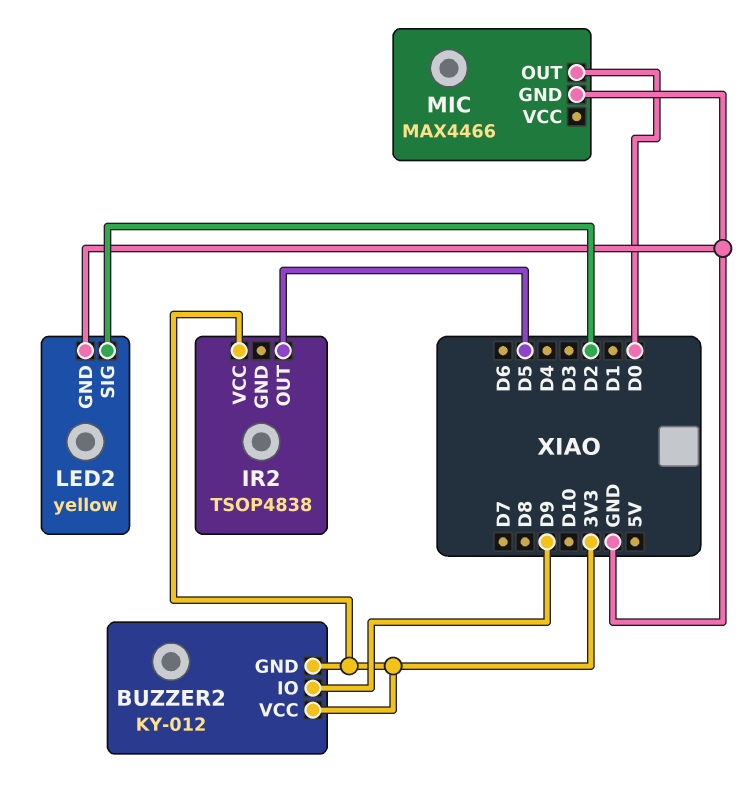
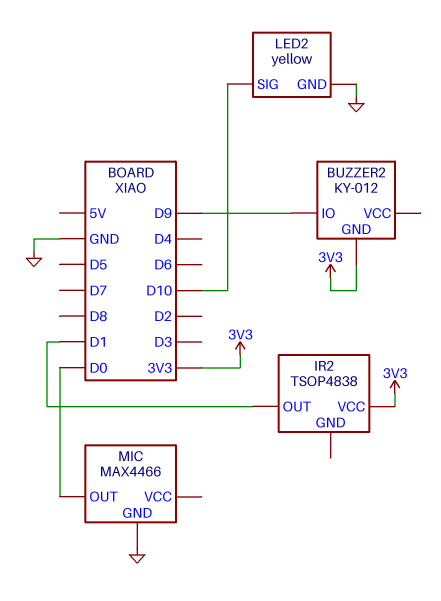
BUZZER2 pin VCC: 3V3 -> none
IR2 pin OUT: D5 -> D1
LED2 pin SIG: D2 -> D10

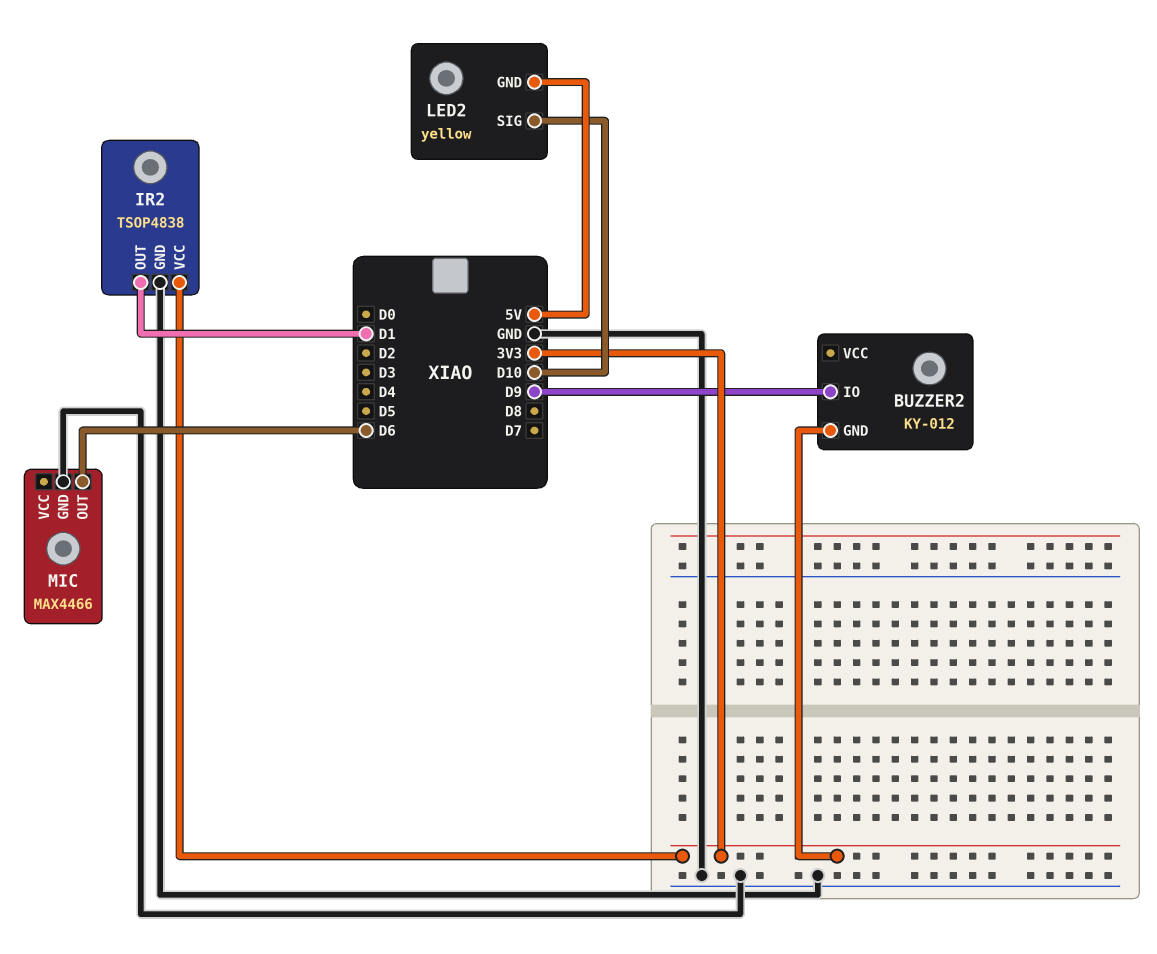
IR2 pin GND: none -> GND
LED2 pin GND: GND -> 5V
MIC pin OUT: D0 -> D6

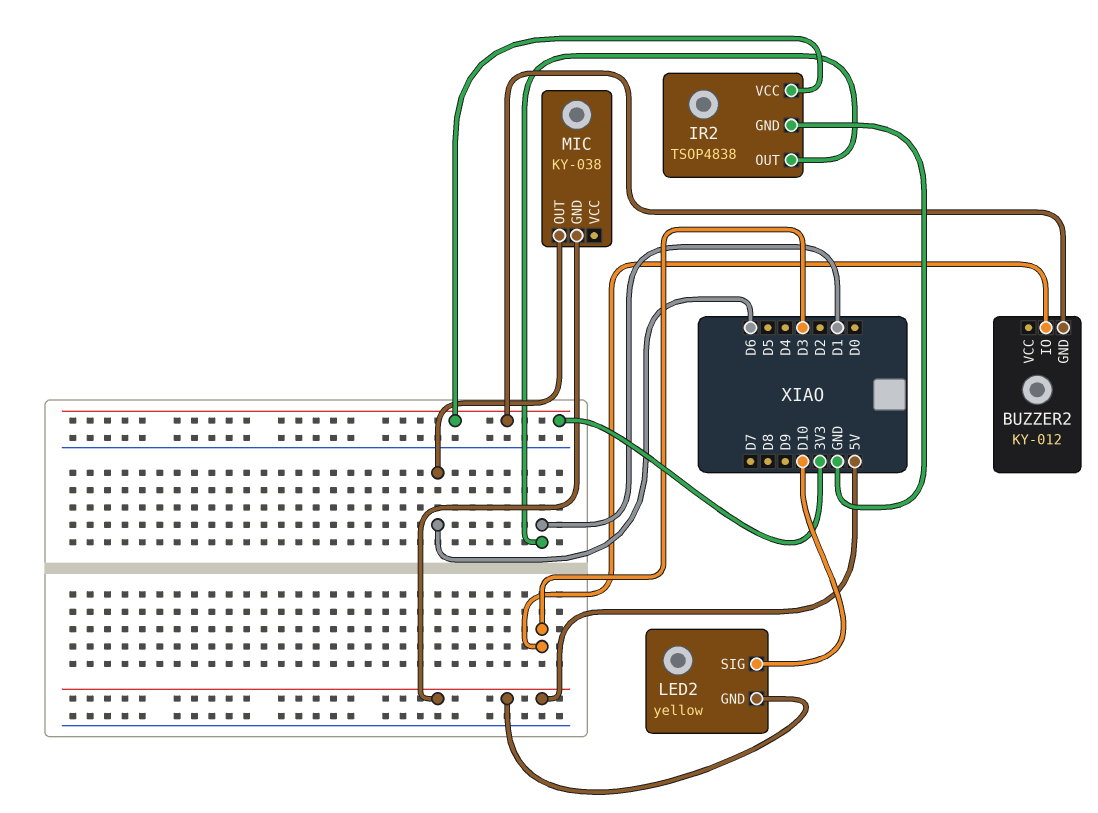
BUZZER2 pin IO: D9 -> D3
MIC: MAX4466 -> KY-038
MIC pin GND: GND -> 5V

